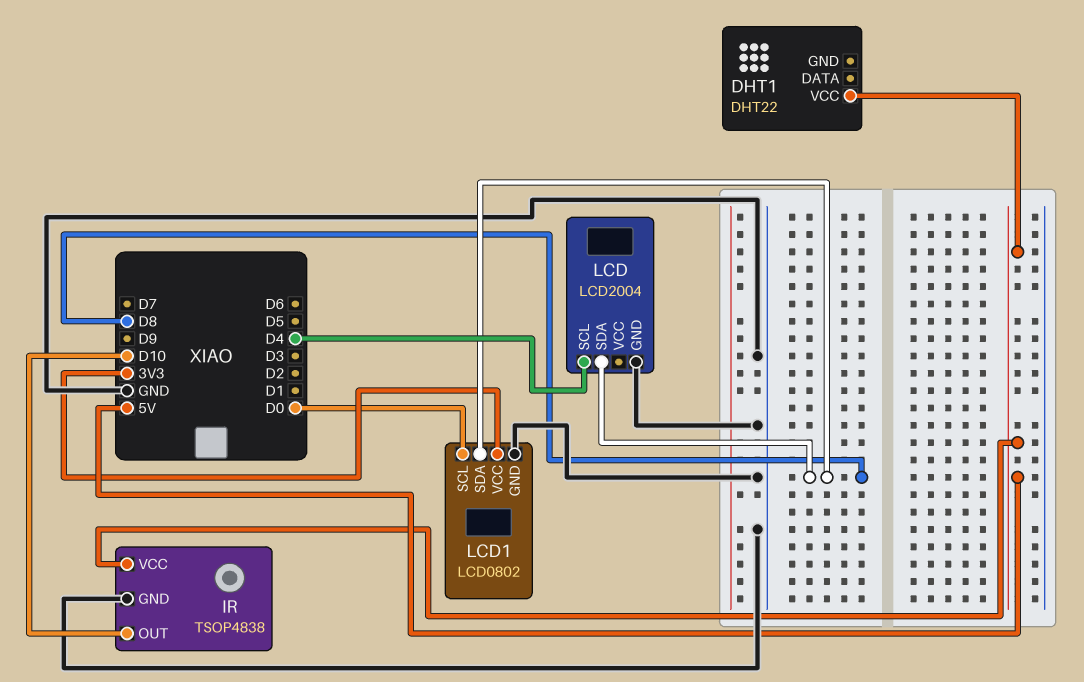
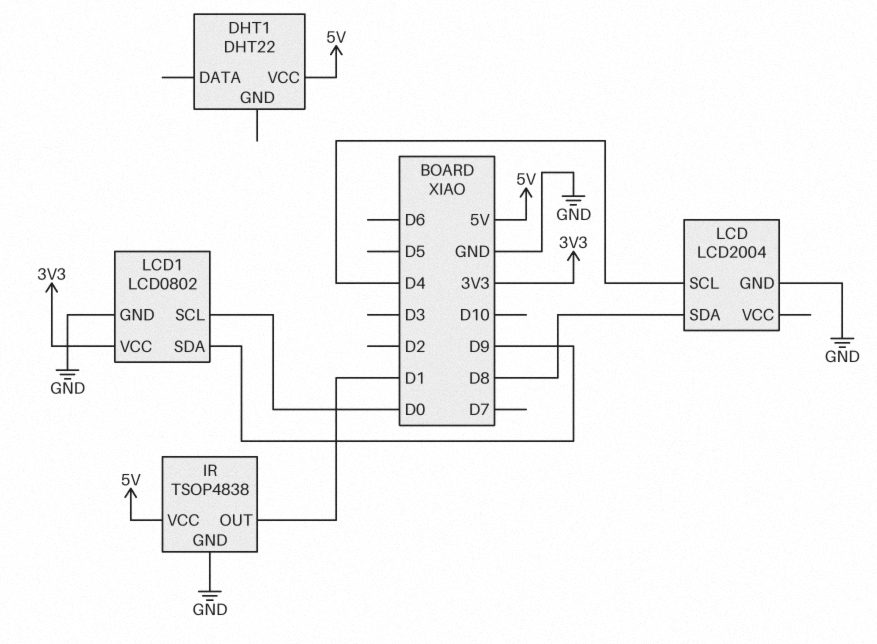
IR pin OUT: D10 -> D1
LCD1 pin SDA: D8 -> D9

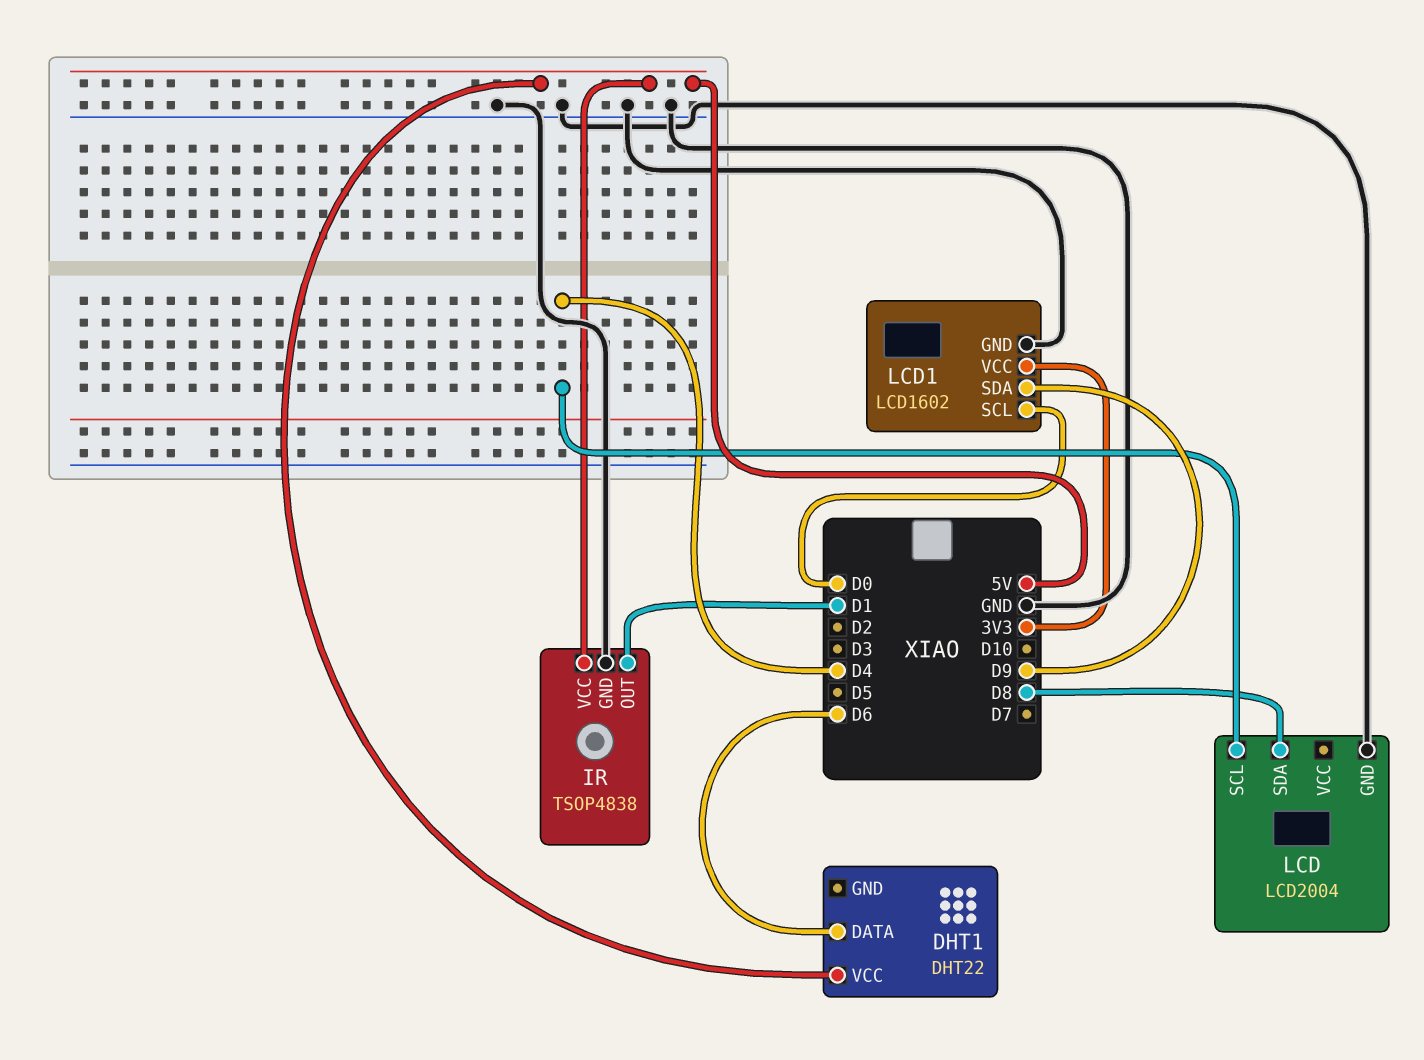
DHT1 pin DATA: none -> D6
LCD1: LCD0802 -> LCD1602

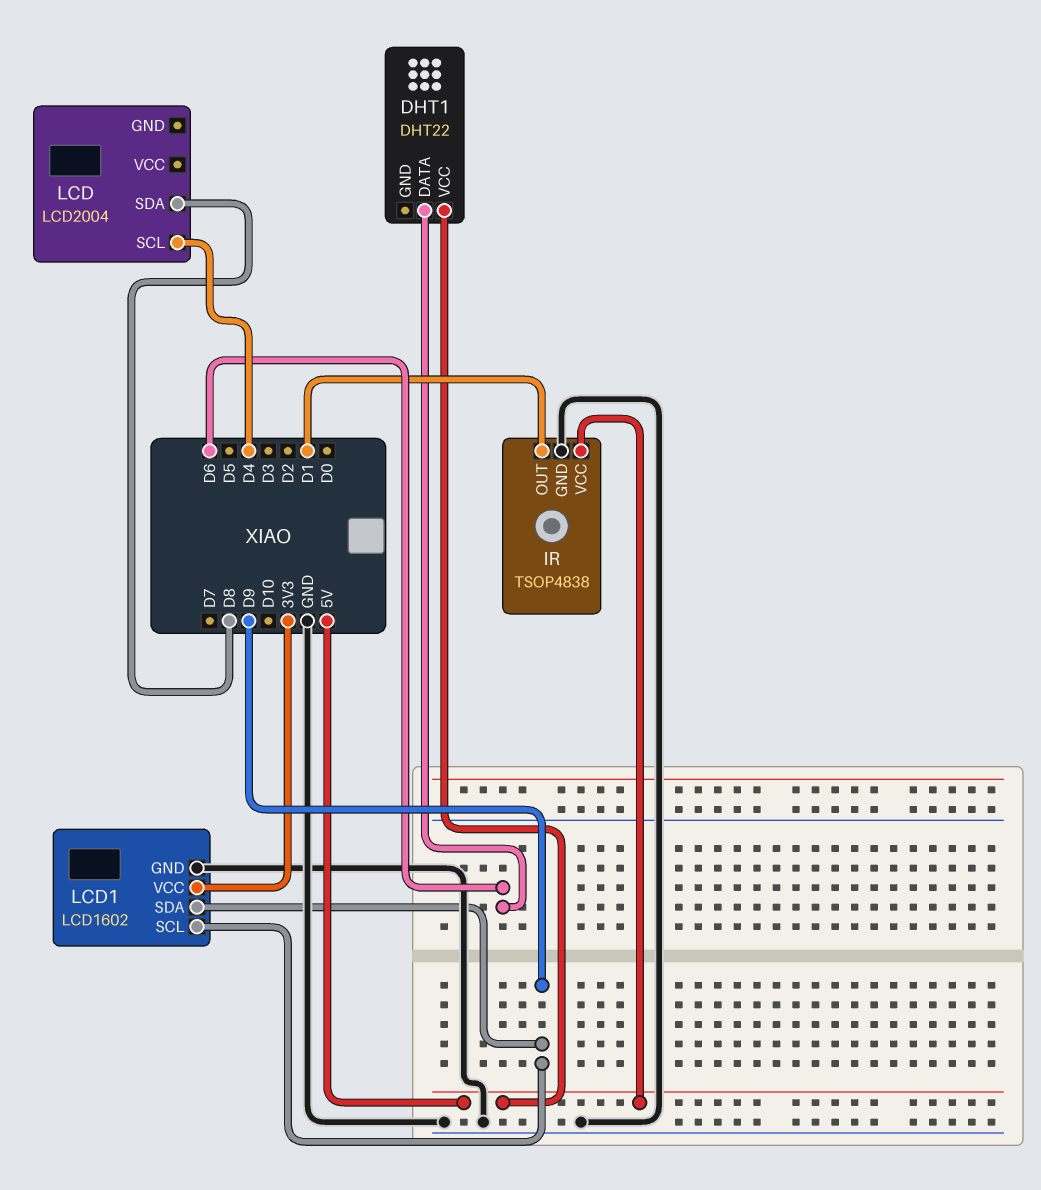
LCD pin GND: GND -> none
LCD1 pin SCL: D0 -> D9

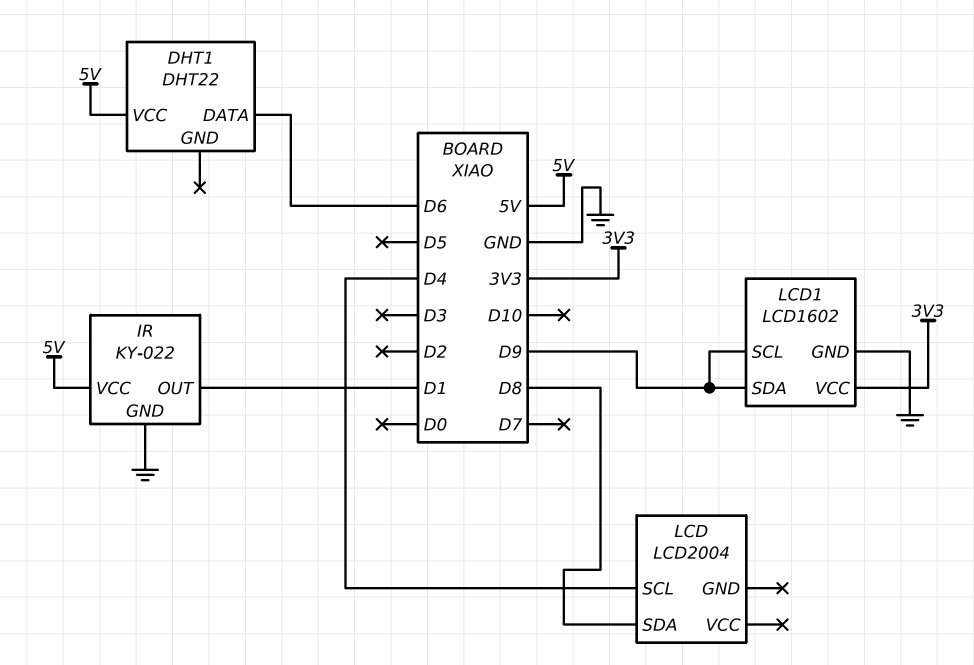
IR: TSOP4838 -> KY-022

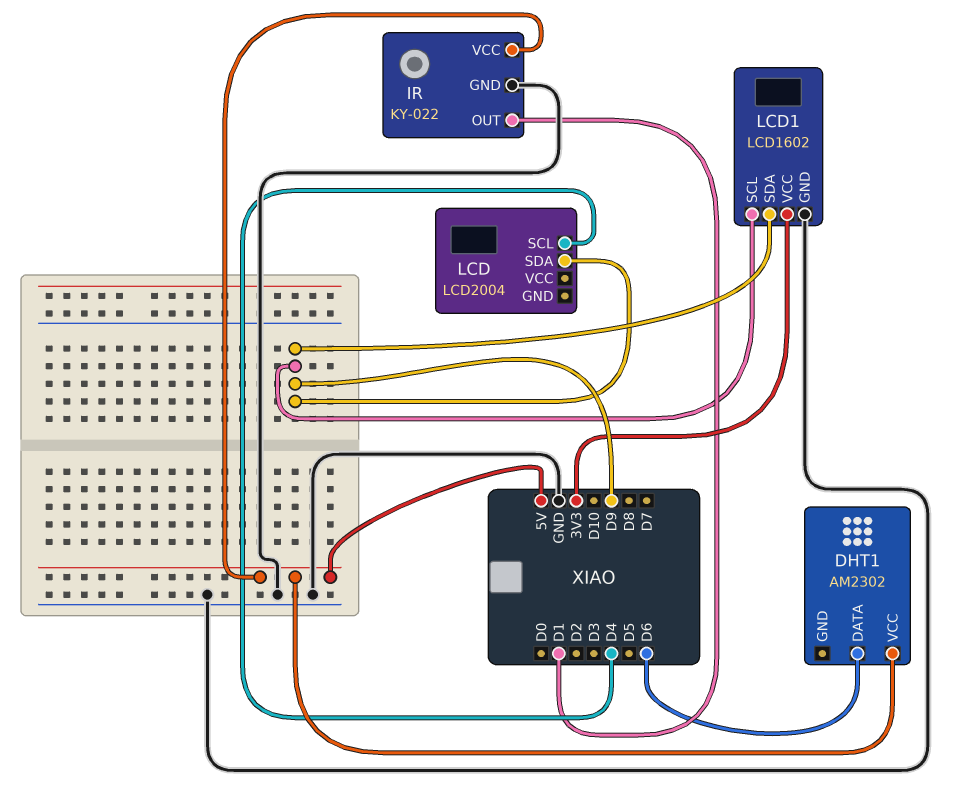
DHT1: DHT22 -> AM2302
LCD pin SDA: D8 -> D9

